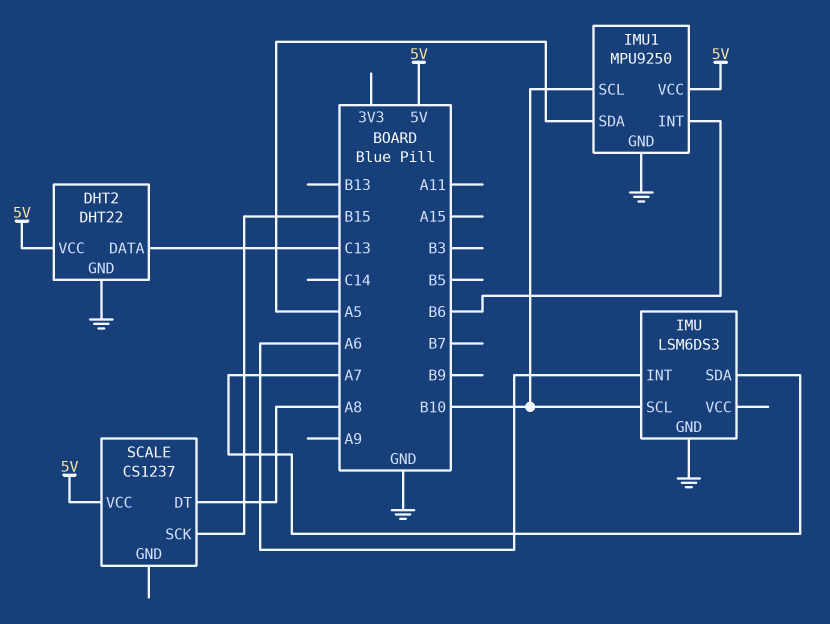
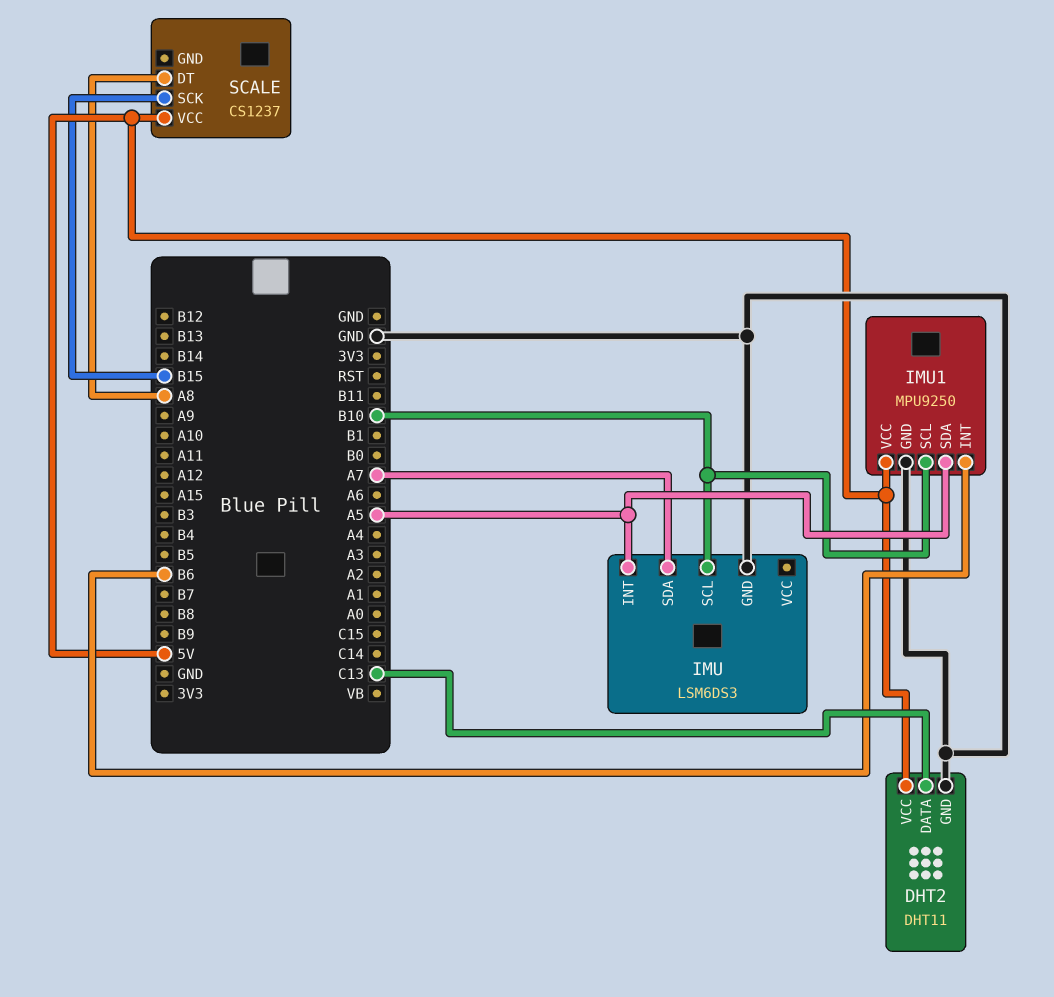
DHT2: DHT22 -> DHT11
IMU pin INT: A6 -> A5

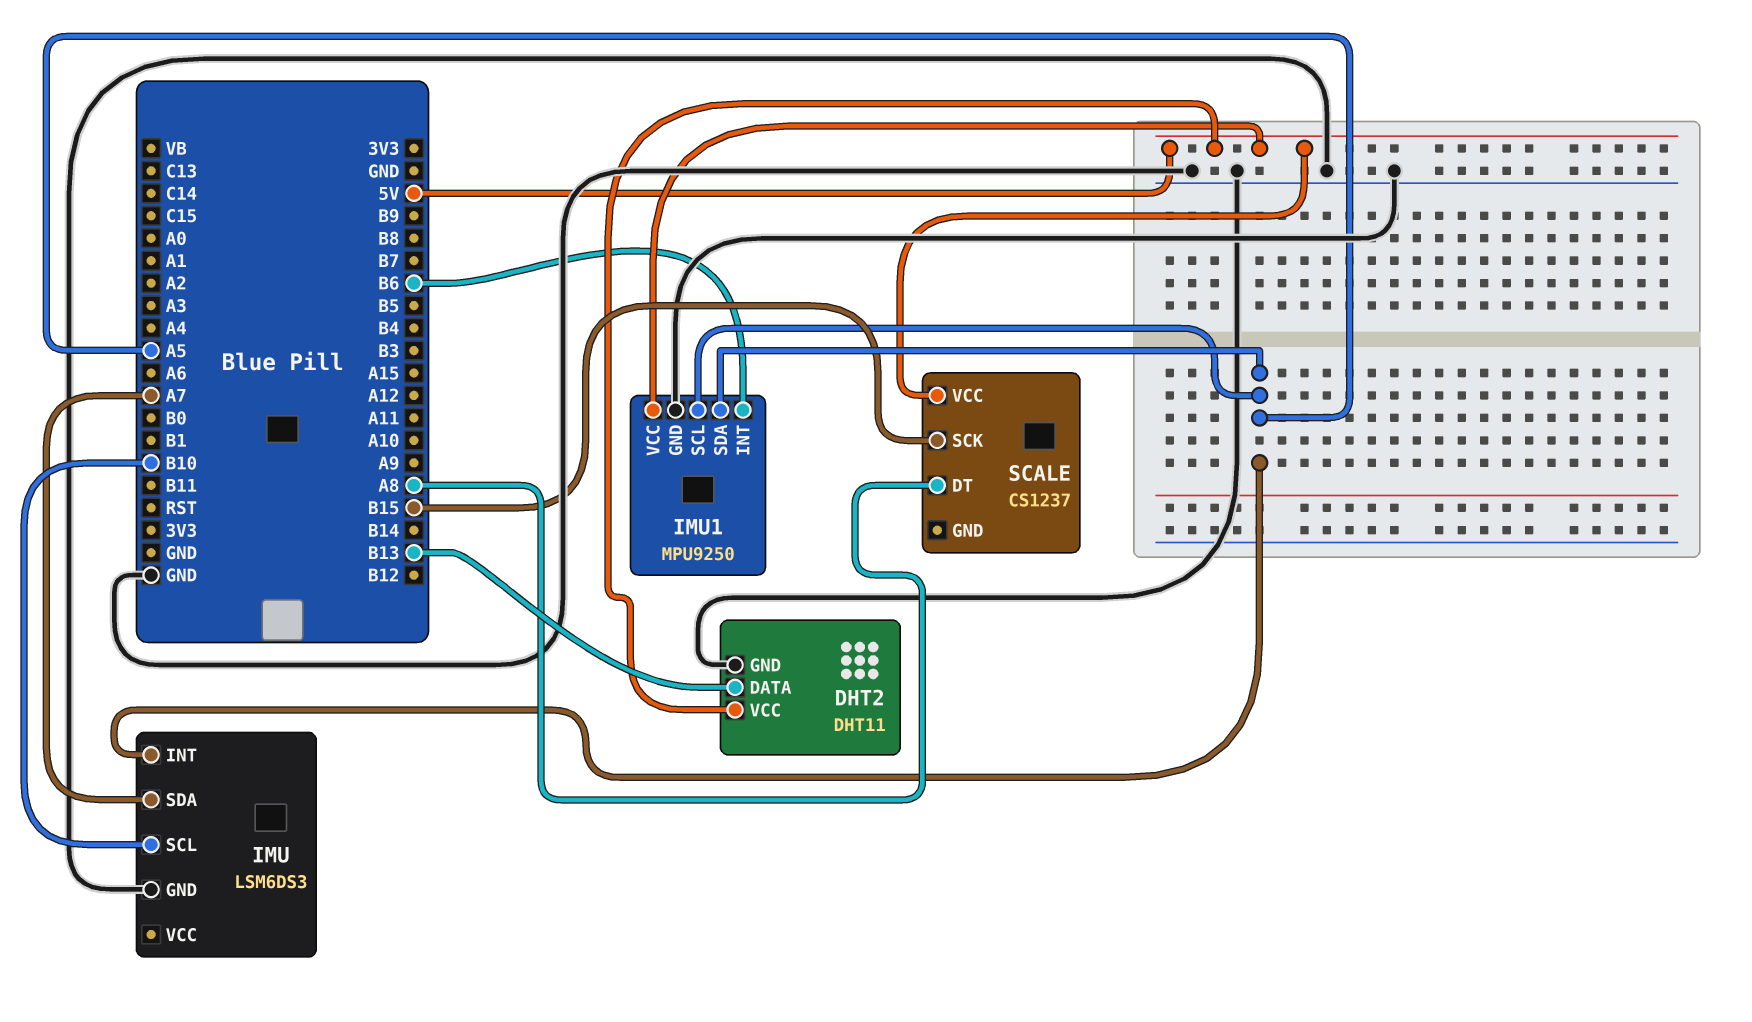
DHT2 pin DATA: C13 -> B13
IMU1 pin SCL: B10 -> A5

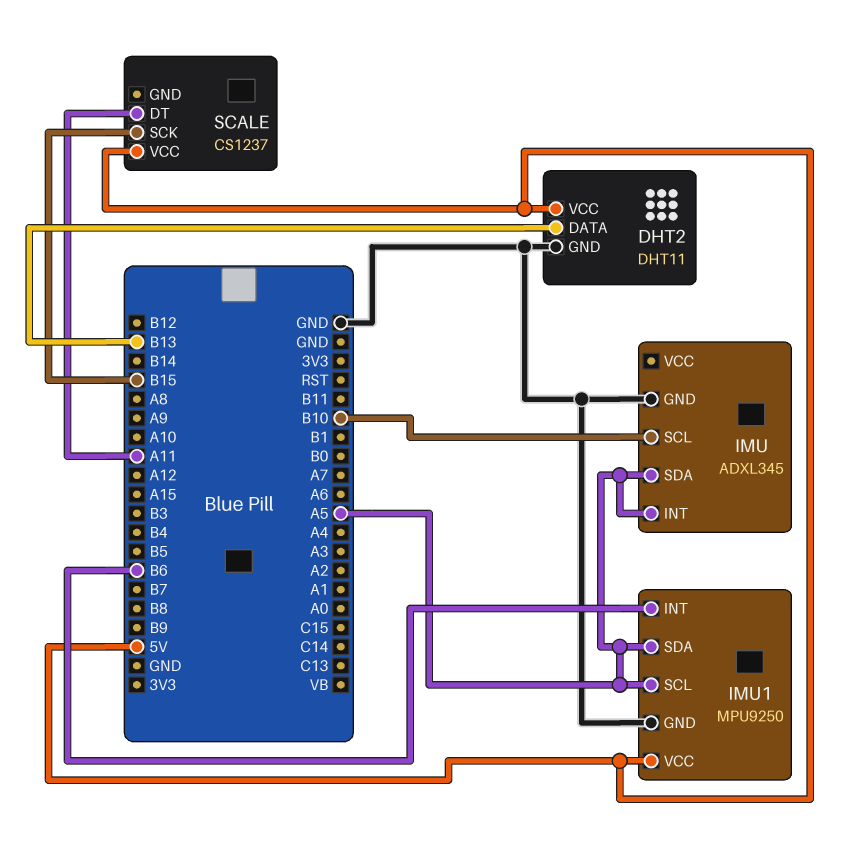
IMU: LSM6DS3 -> ADXL345
IMU pin SDA: A7 -> A5
SCALE pin DT: A8 -> A11

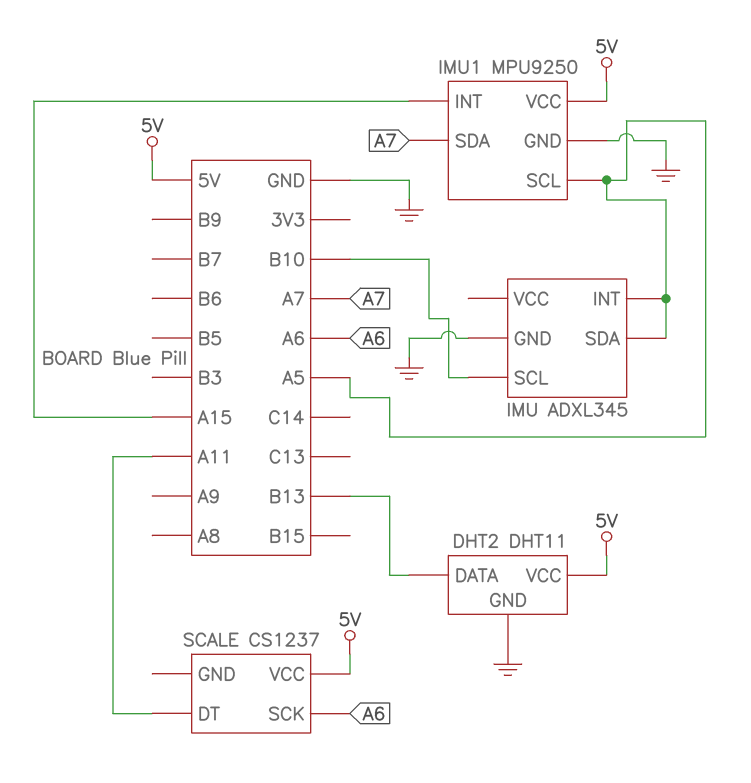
IMU1 pin INT: B6 -> A15
IMU1 pin SDA: A5 -> A7
SCALE pin SCK: B15 -> A6

